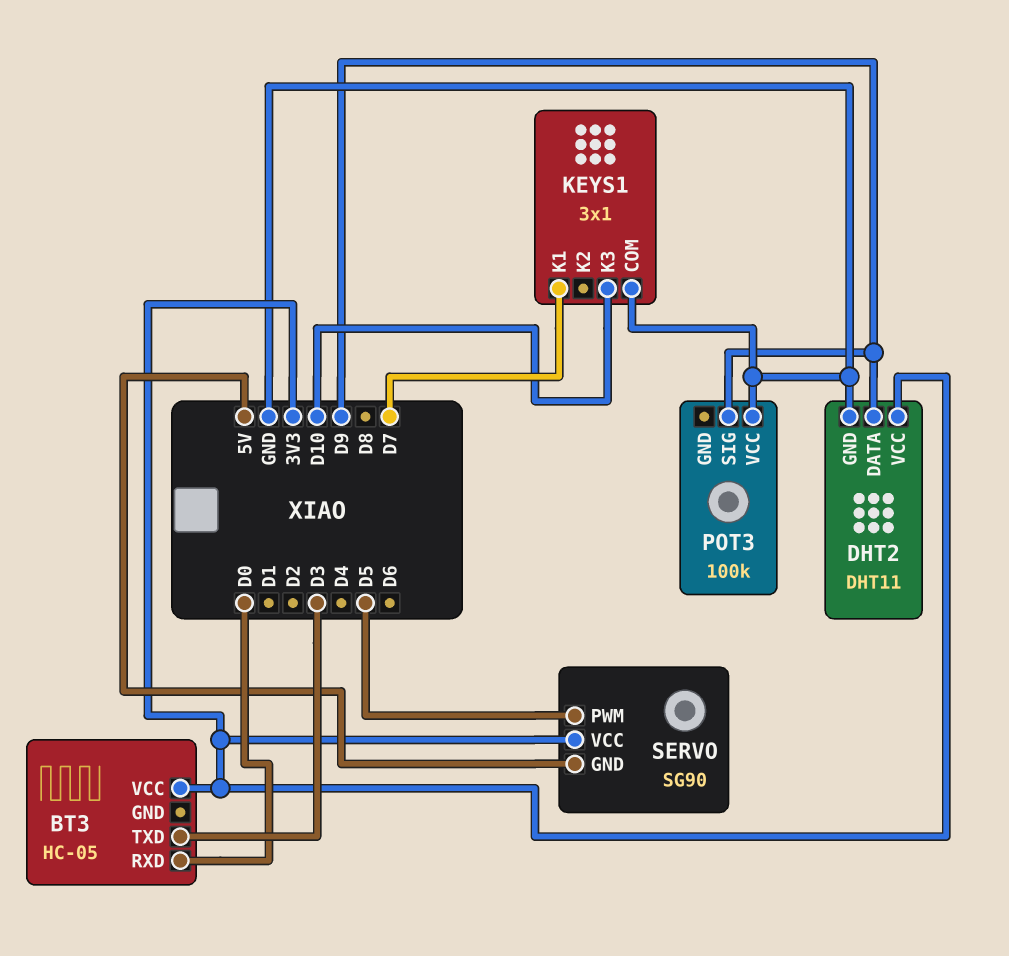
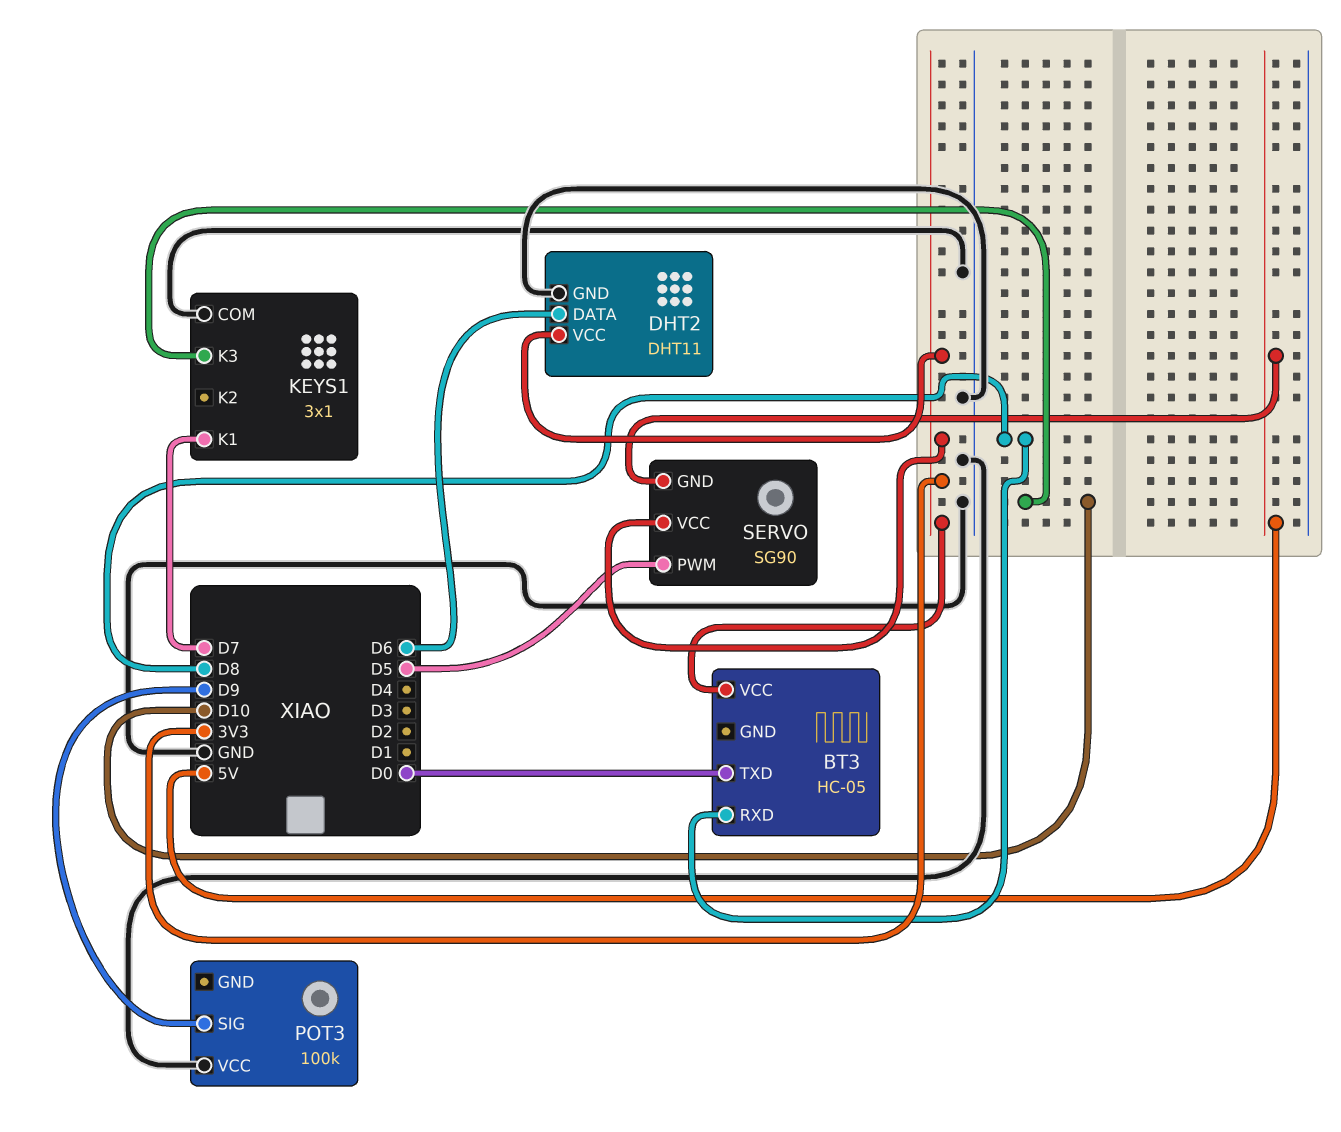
BT3 pin RXD: D0 -> D8
BT3 pin TXD: D3 -> D0
DHT2 pin DATA: D9 -> D6

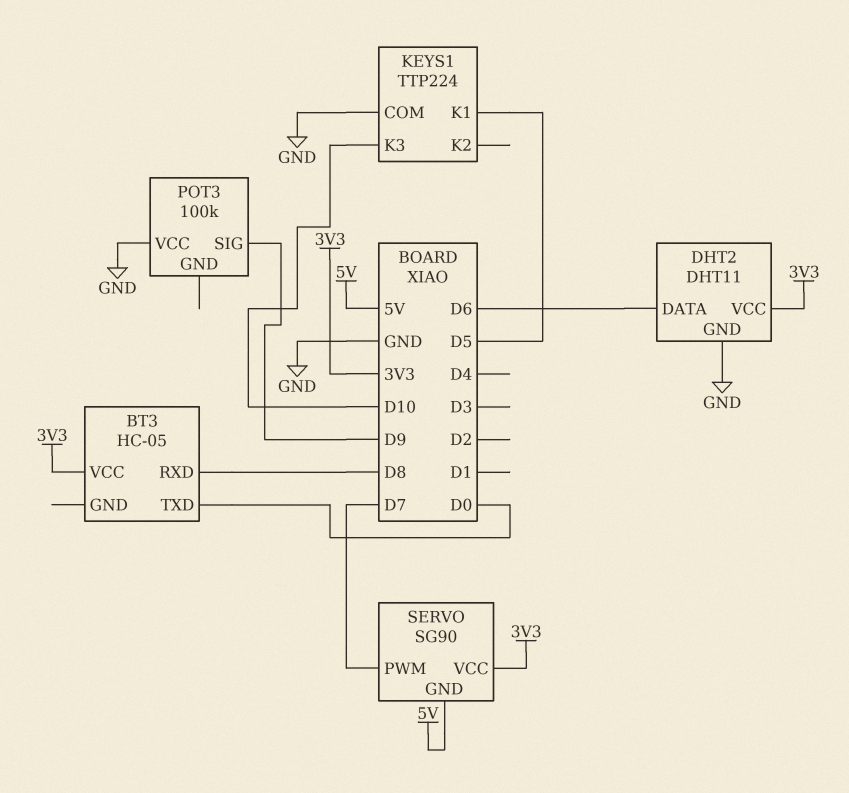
KEYS1: 3x1 -> TTP224
KEYS1 pin K1: D7 -> D5
SERVO pin PWM: D5 -> D7

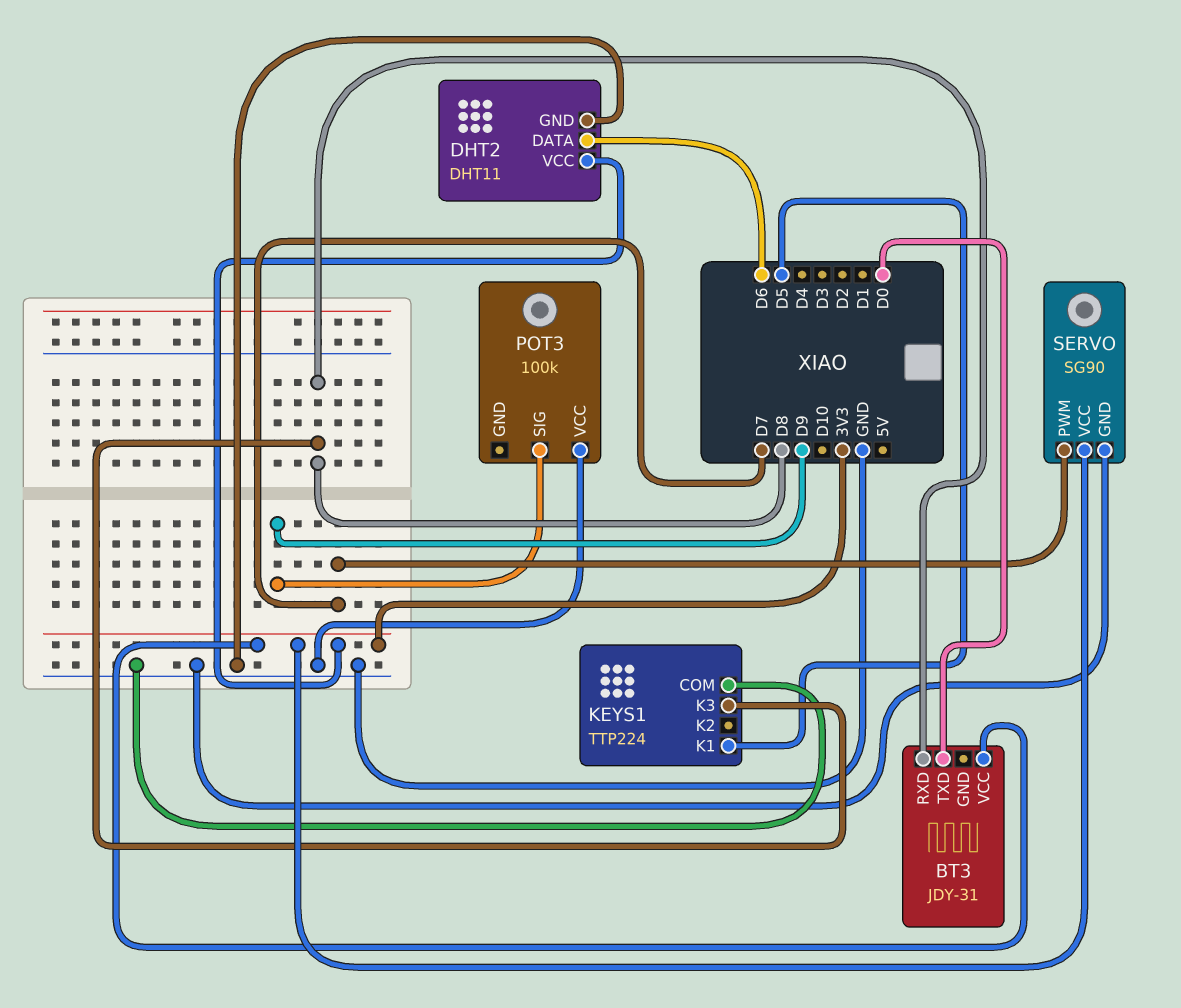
BT3: HC-05 -> JDY-31
KEYS1 pin K3: D10 -> D8
SERVO pin GND: 5V -> GND

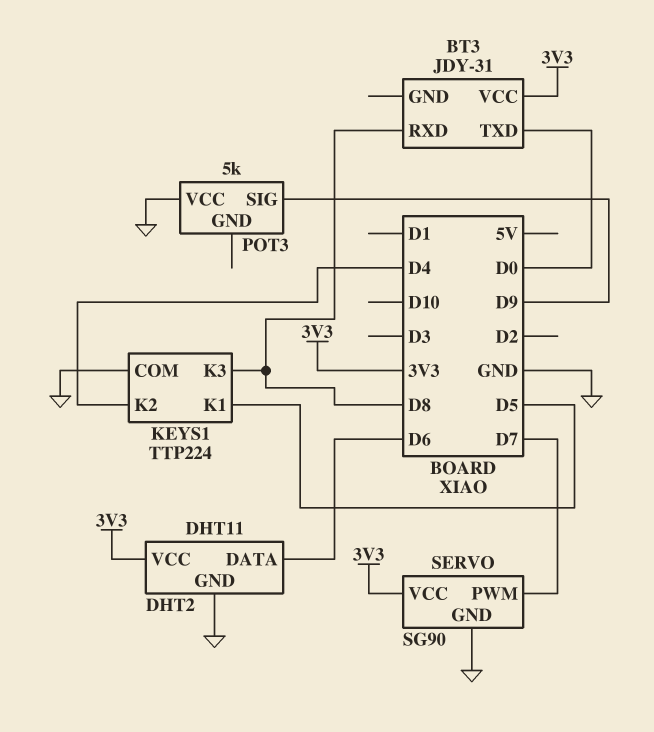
KEYS1 pin K2: none -> D4
POT3: 100k -> 5k

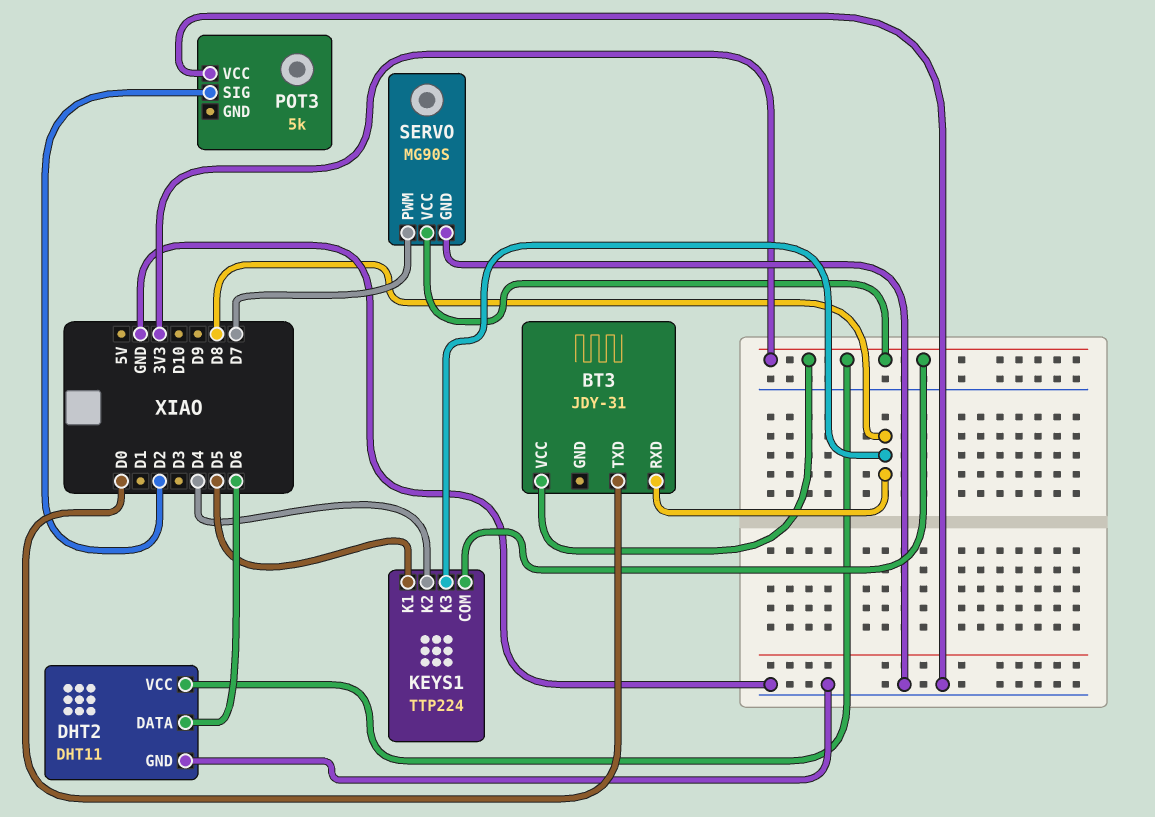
KEYS1 pin COM: GND -> 3V3
POT3 pin SIG: D9 -> D2
SERVO: SG90 -> MG90S

